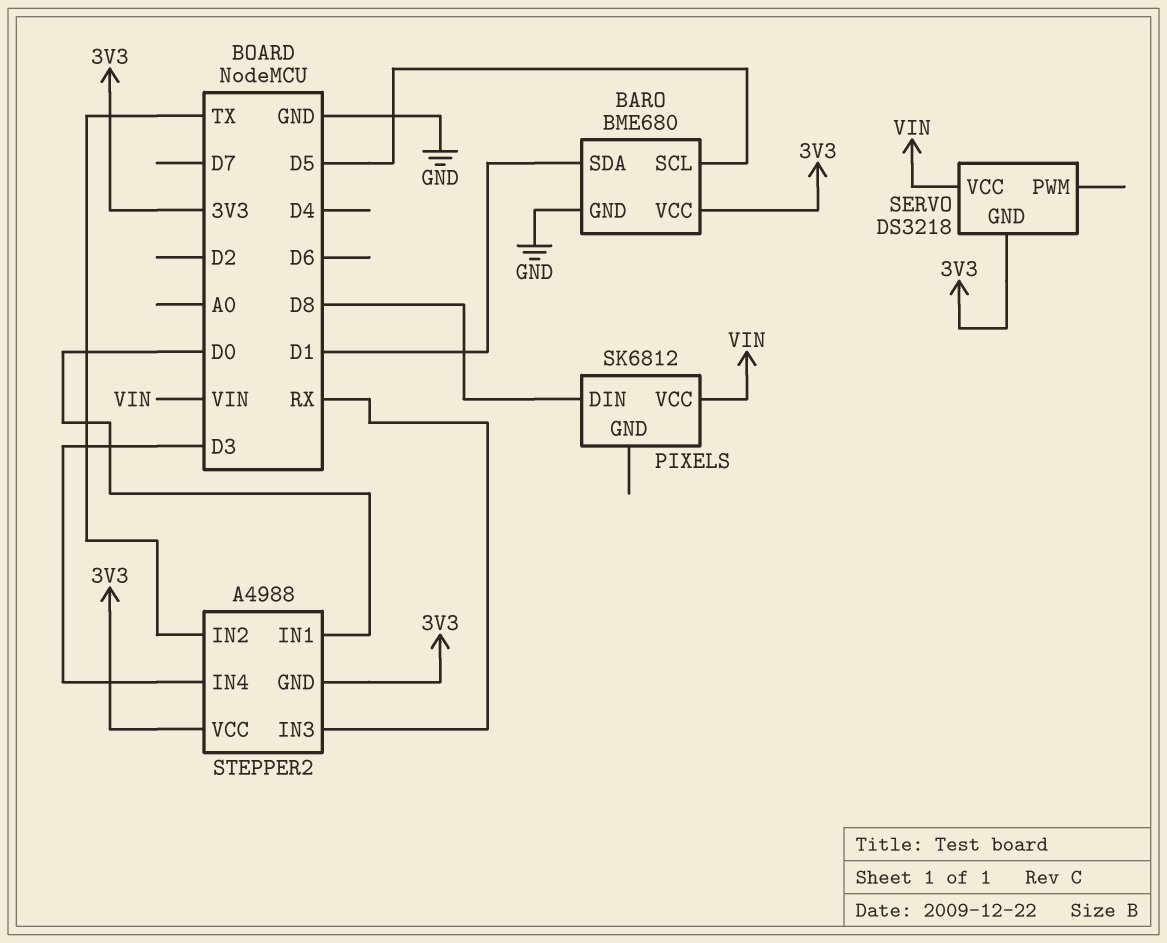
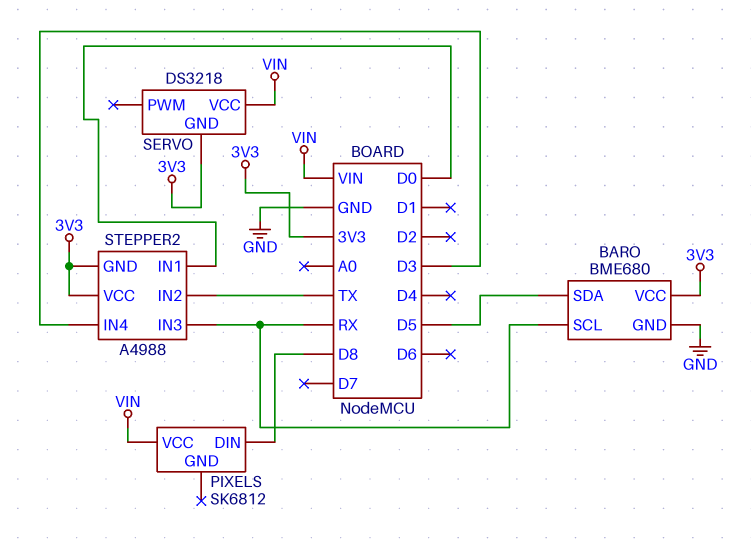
BARO pin SCL: D5 -> RX
BARO pin SDA: D1 -> D5

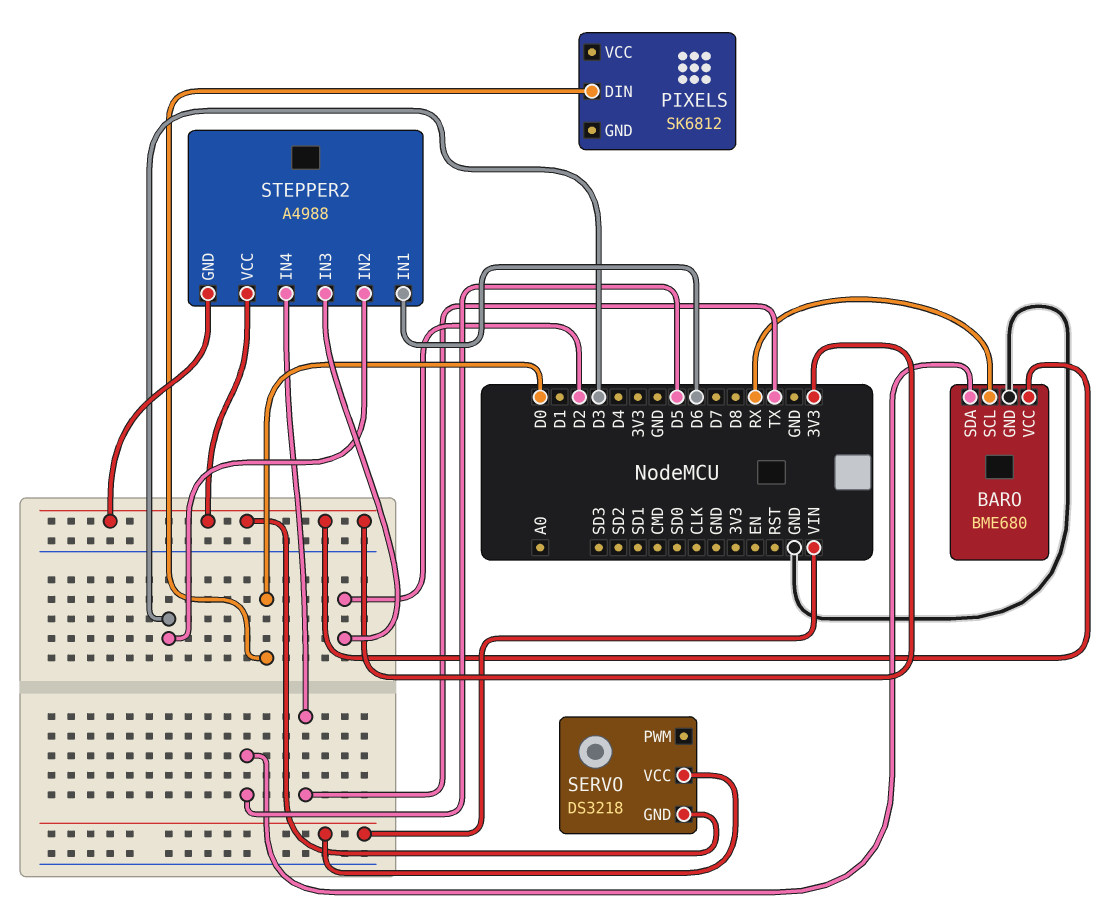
PIXELS pin DIN: D8 -> D0
PIXELS pin VCC: VIN -> none
STEPPER2 pin IN1: D0 -> D6
STEPPER2 pin IN2: TX -> D3
STEPPER2 pin IN3: RX -> D2
STEPPER2 pin IN4: D3 -> TX

